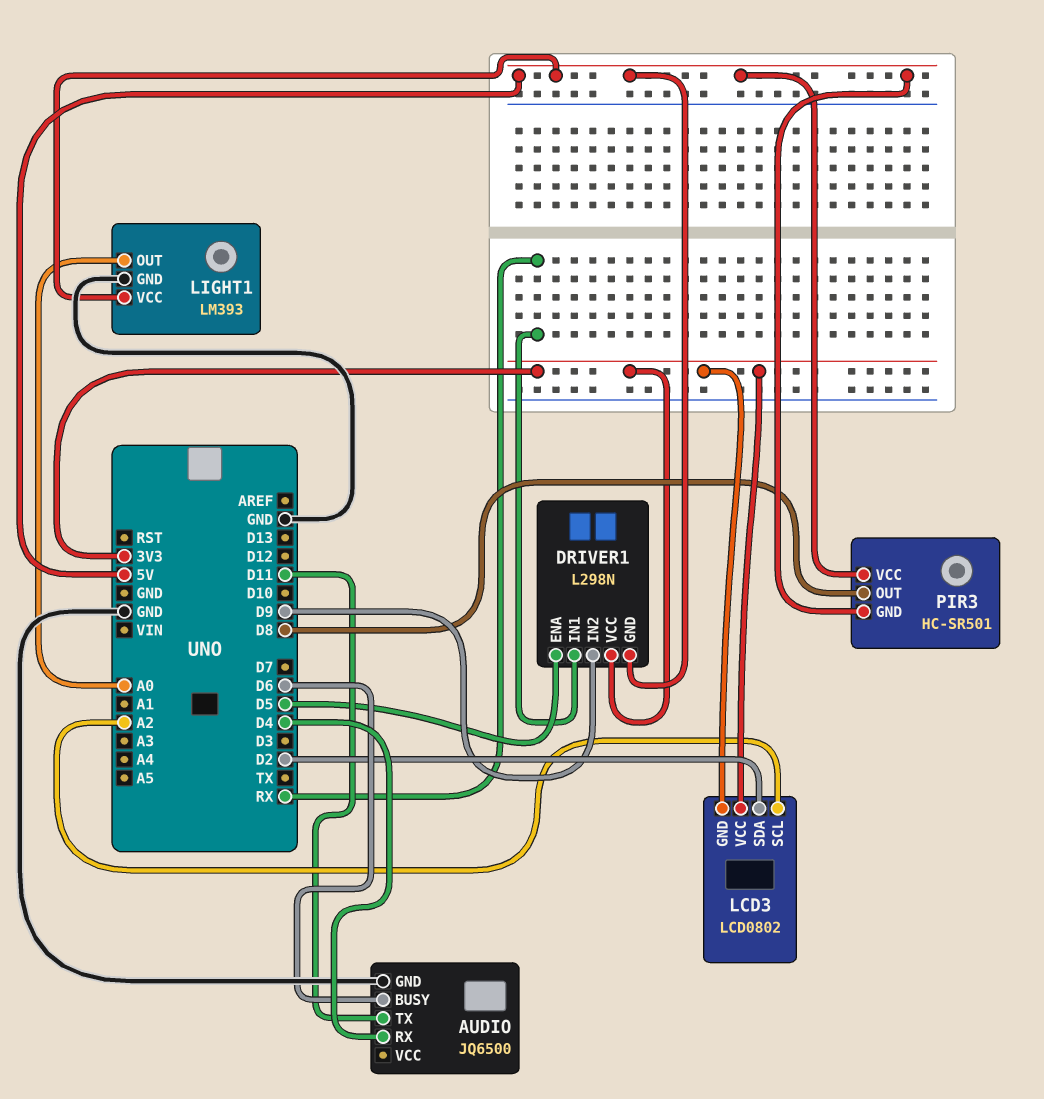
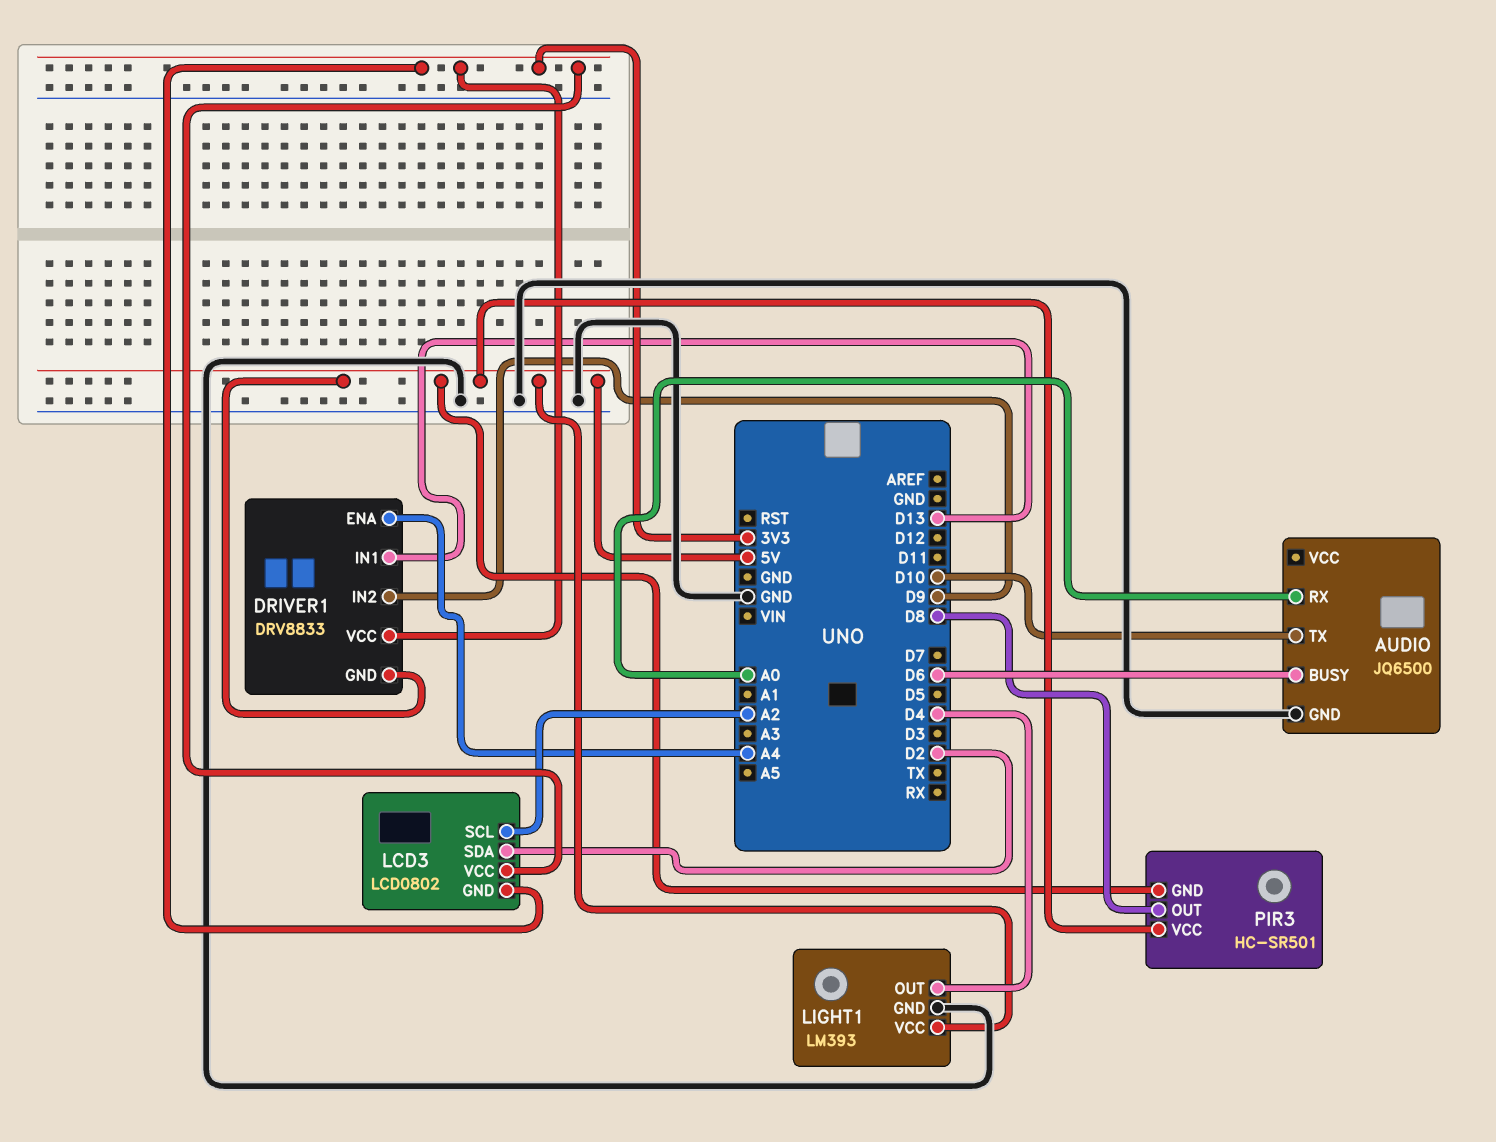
AUDIO pin RX: D4 -> A0
AUDIO pin TX: D11 -> D10
DRIVER1: L298N -> DRV8833
DRIVER1 pin ENA: D5 -> A4
DRIVER1 pin IN1: RX -> D13
LIGHT1 pin OUT: A0 -> D4

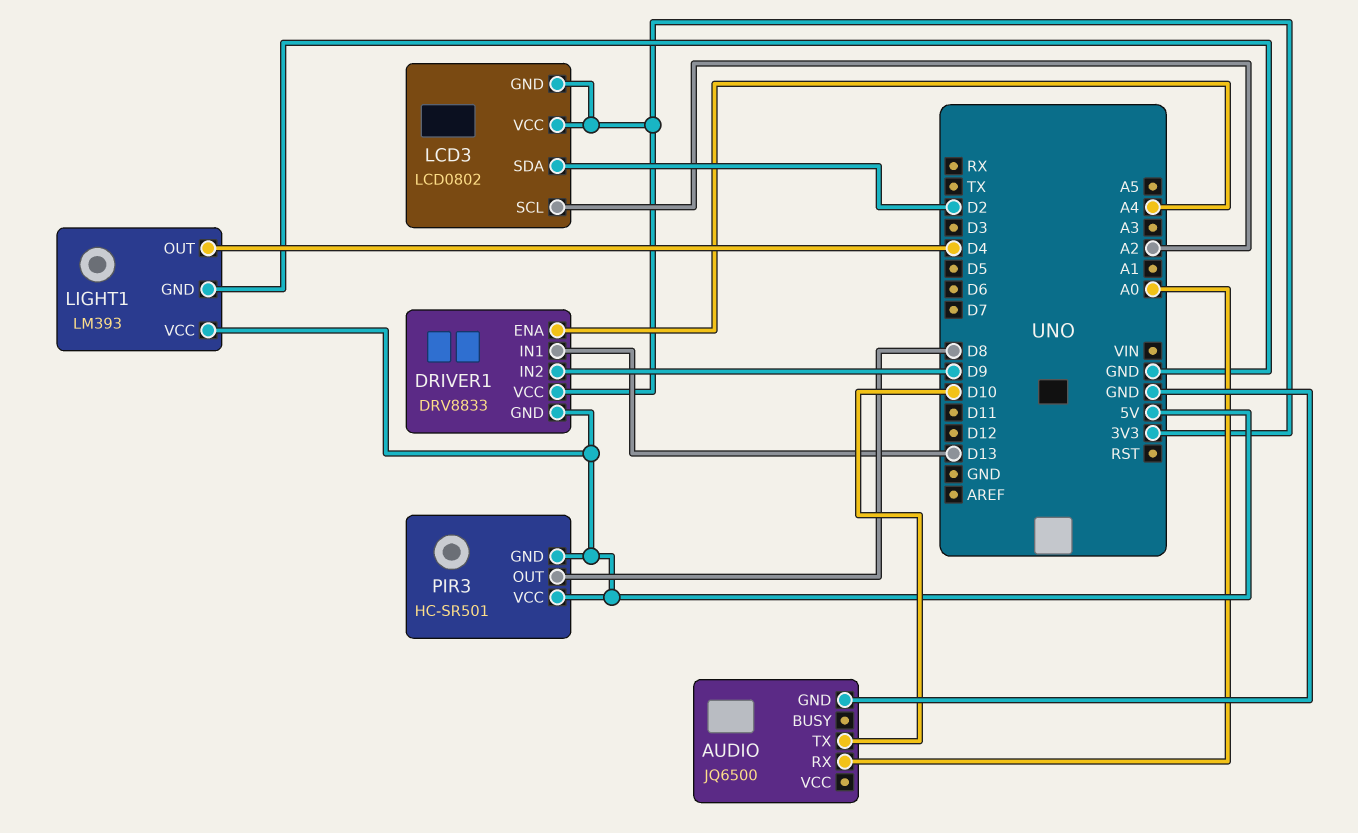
AUDIO pin BUSY: D6 -> none

